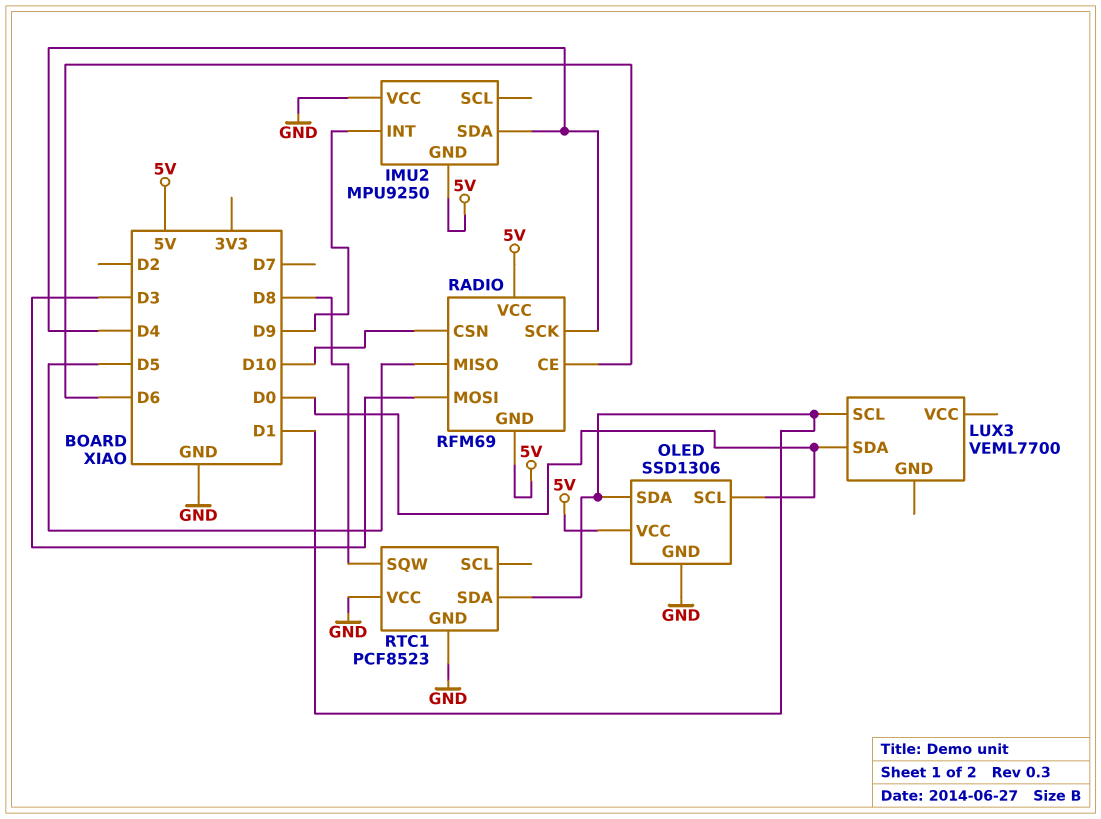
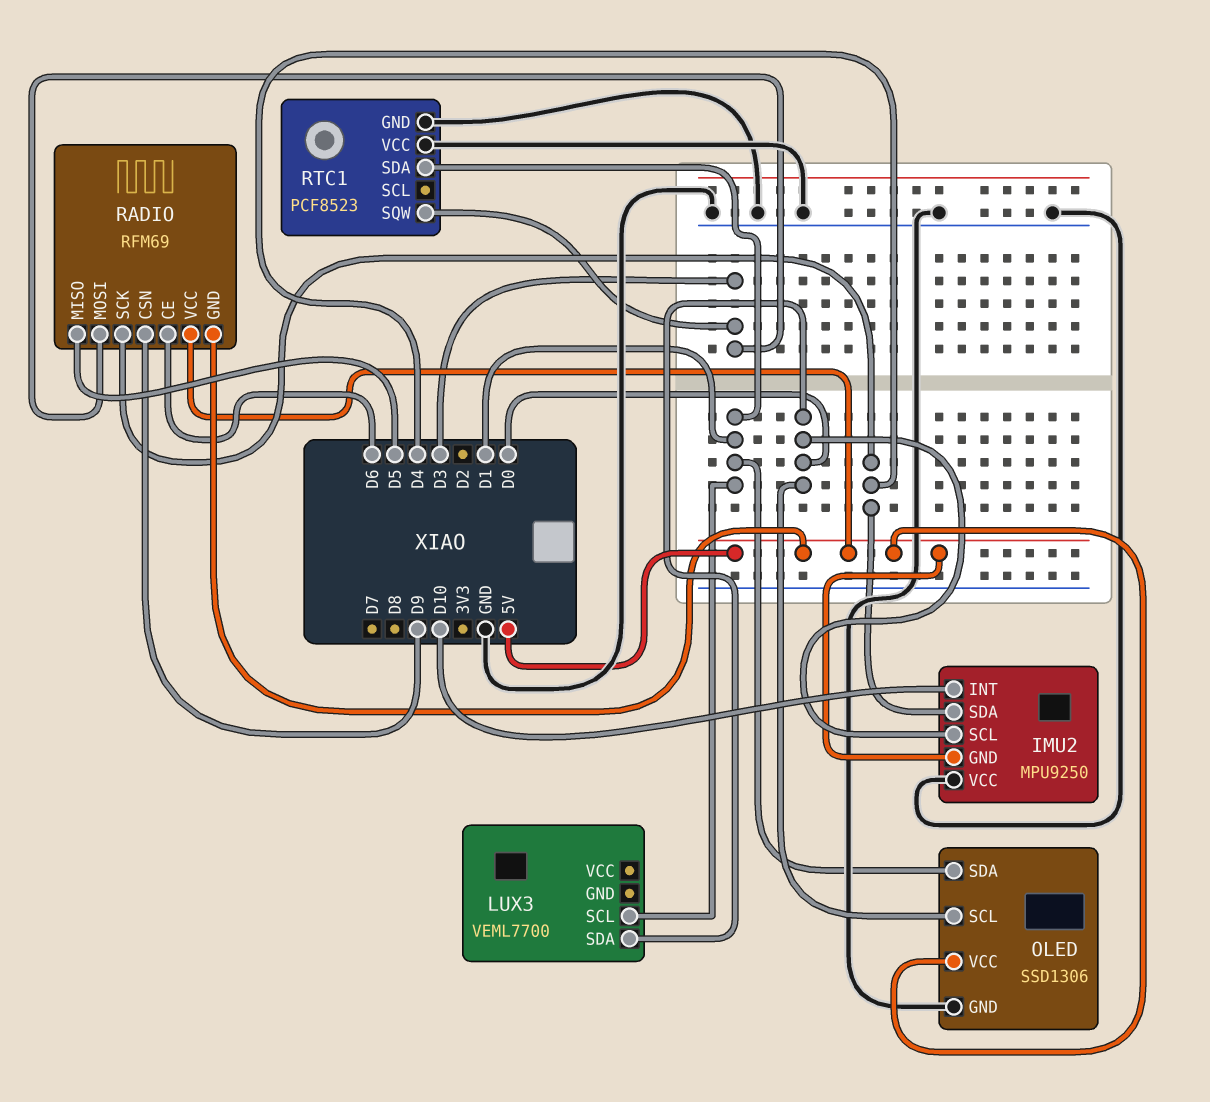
IMU2 pin INT: D9 -> D10
IMU2 pin SCL: none -> D0
RADIO pin CSN: D10 -> D9
RTC1 pin SQW: D8 -> D3

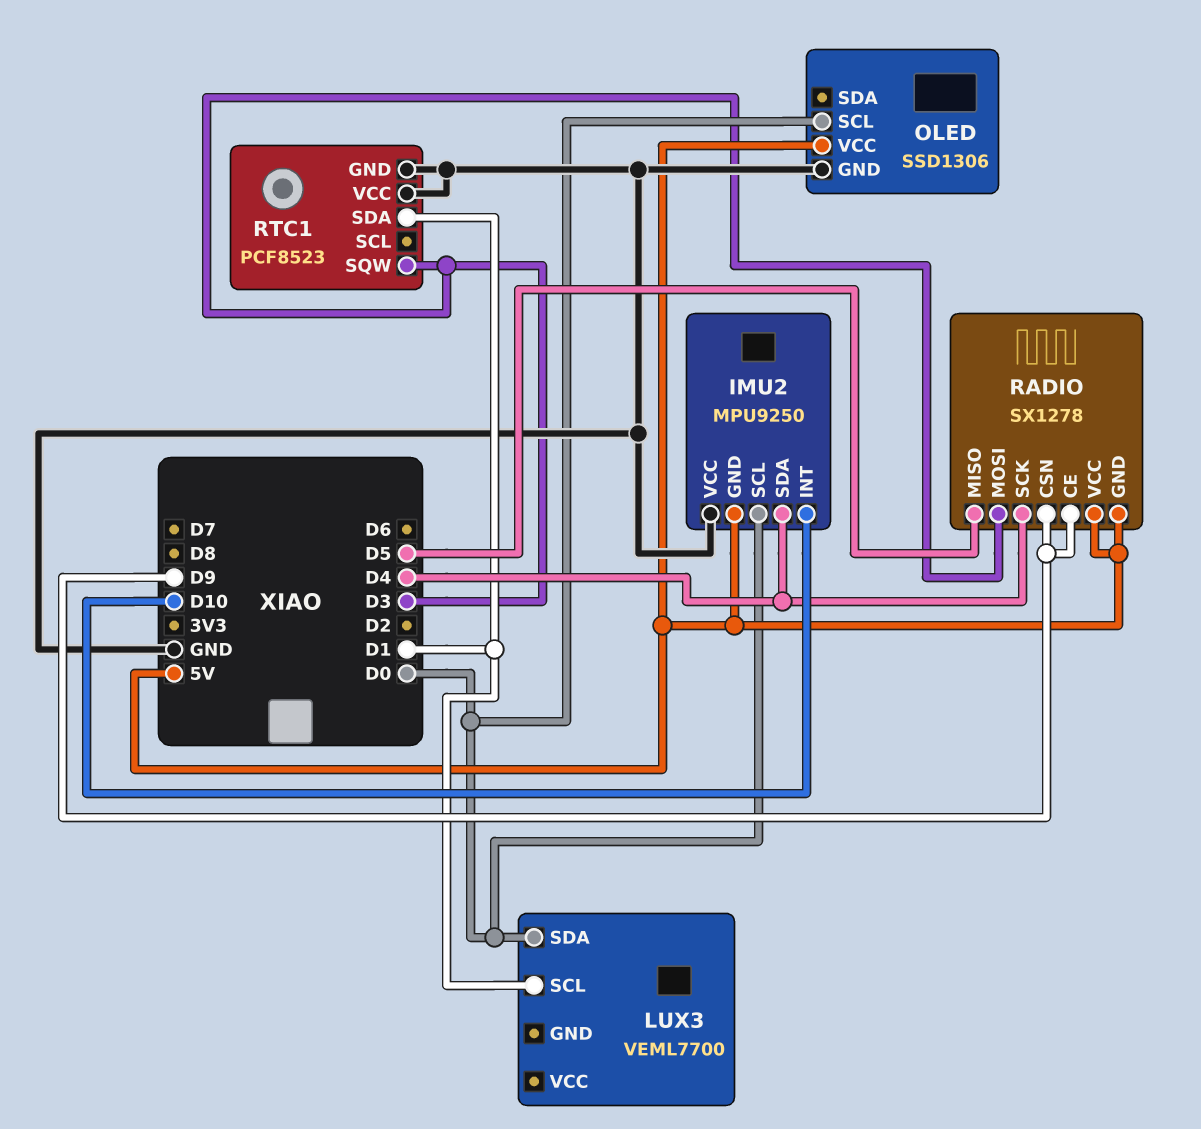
OLED pin SDA: D1 -> none
RADIO: RFM69 -> SX1278
RADIO pin CE: D6 -> D9

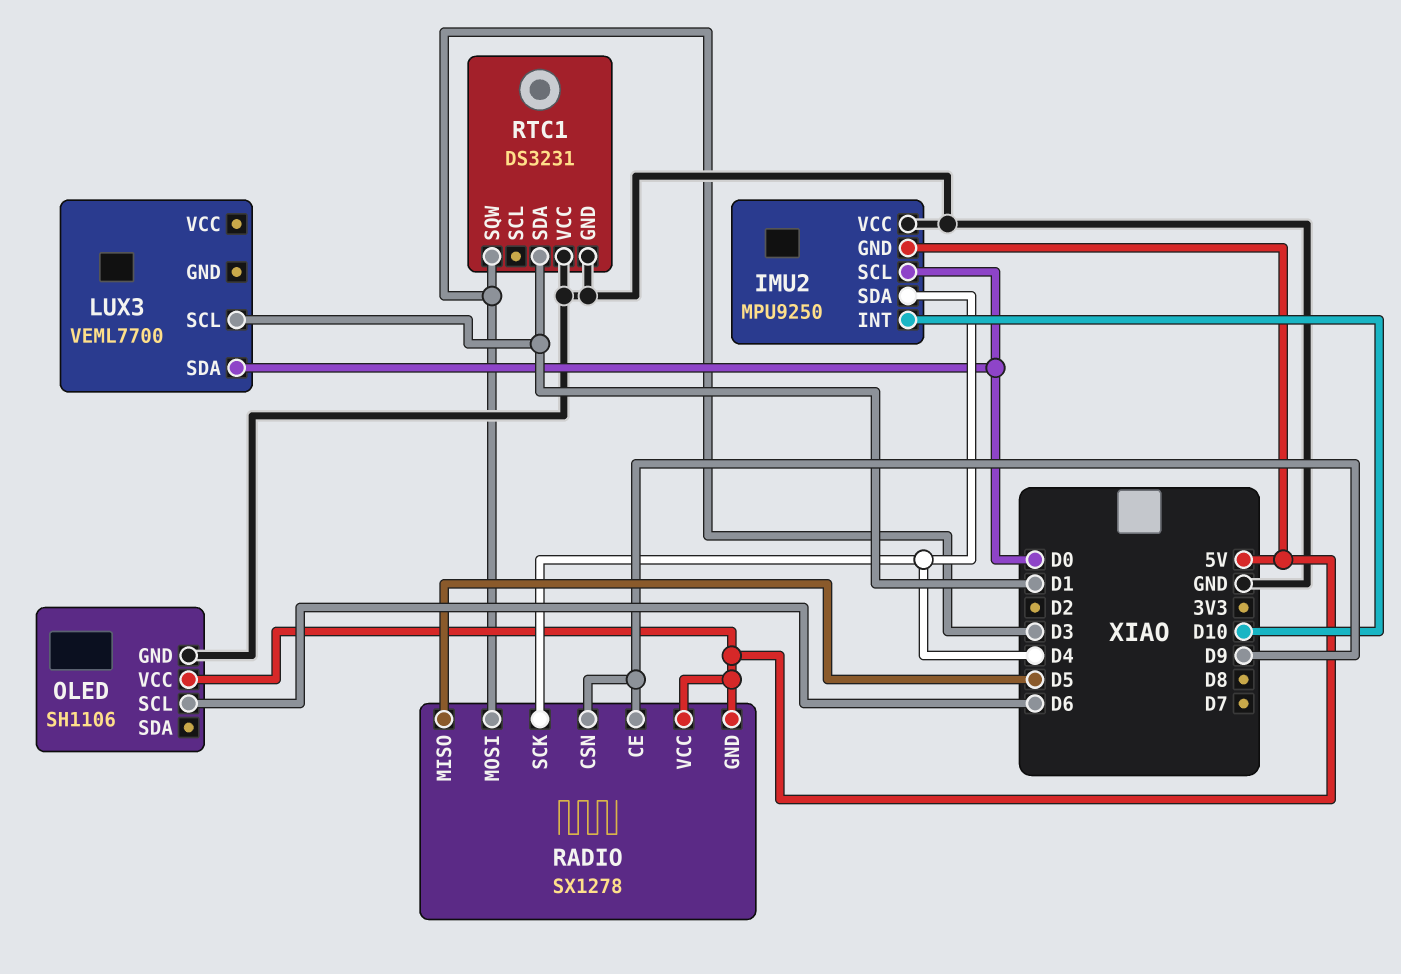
OLED: SSD1306 -> SH1106
OLED pin SCL: D0 -> D6
RTC1: PCF8523 -> DS3231

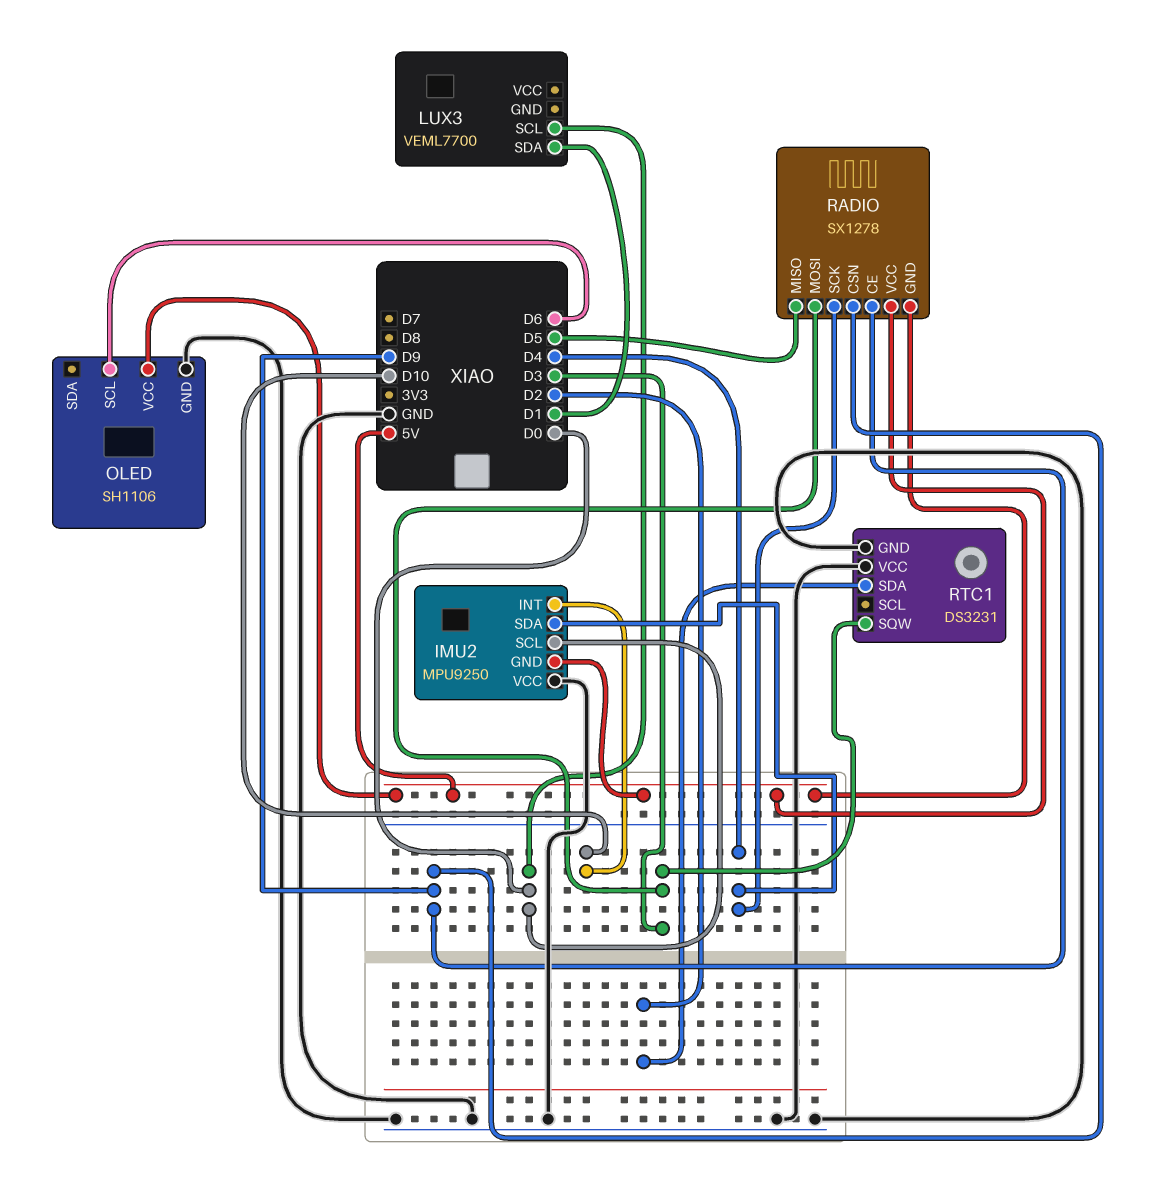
LUX3 pin SCL: D1 -> D0
LUX3 pin SDA: D0 -> D1
RTC1 pin SDA: D1 -> D2

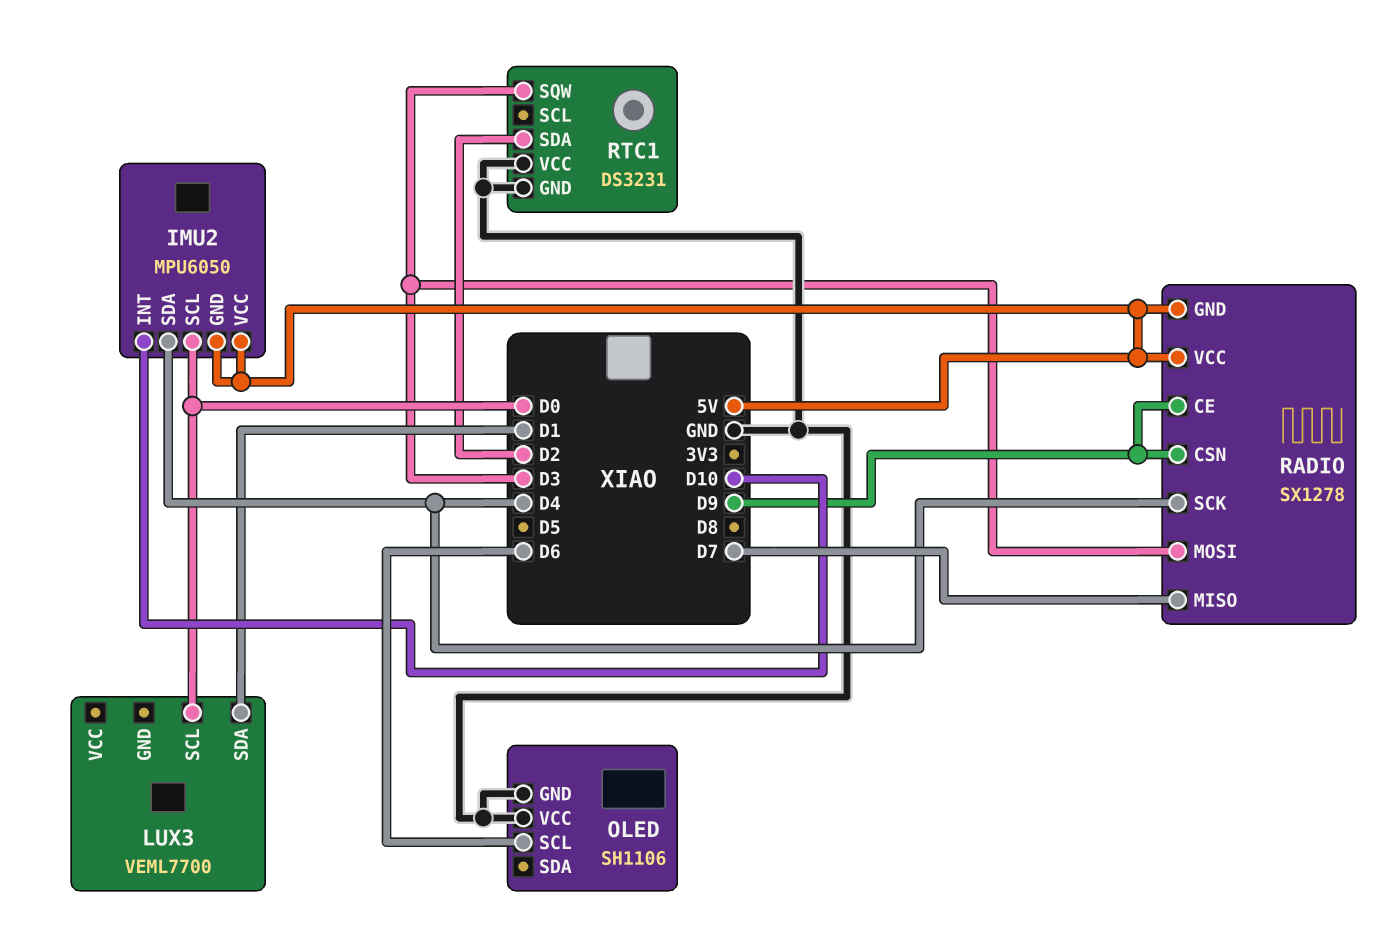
IMU2: MPU9250 -> MPU6050
IMU2 pin VCC: GND -> 5V
OLED pin VCC: 5V -> GND
RADIO pin MISO: D5 -> D7

